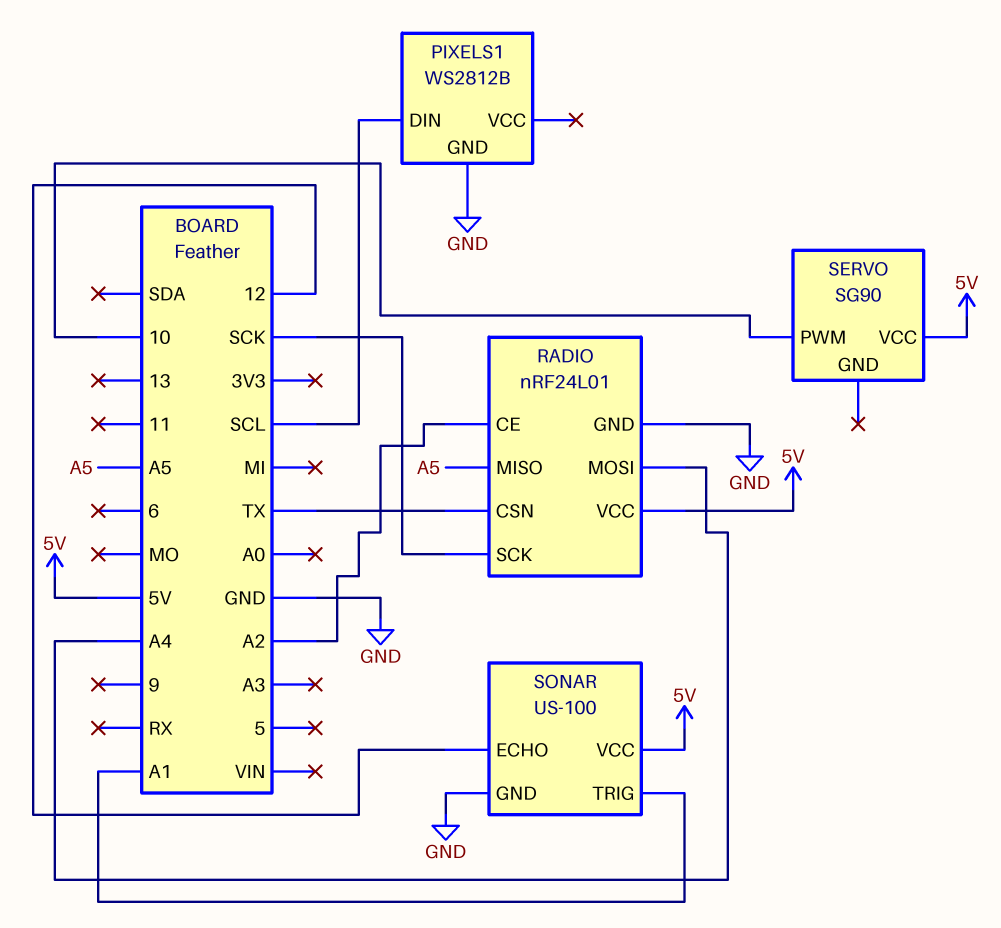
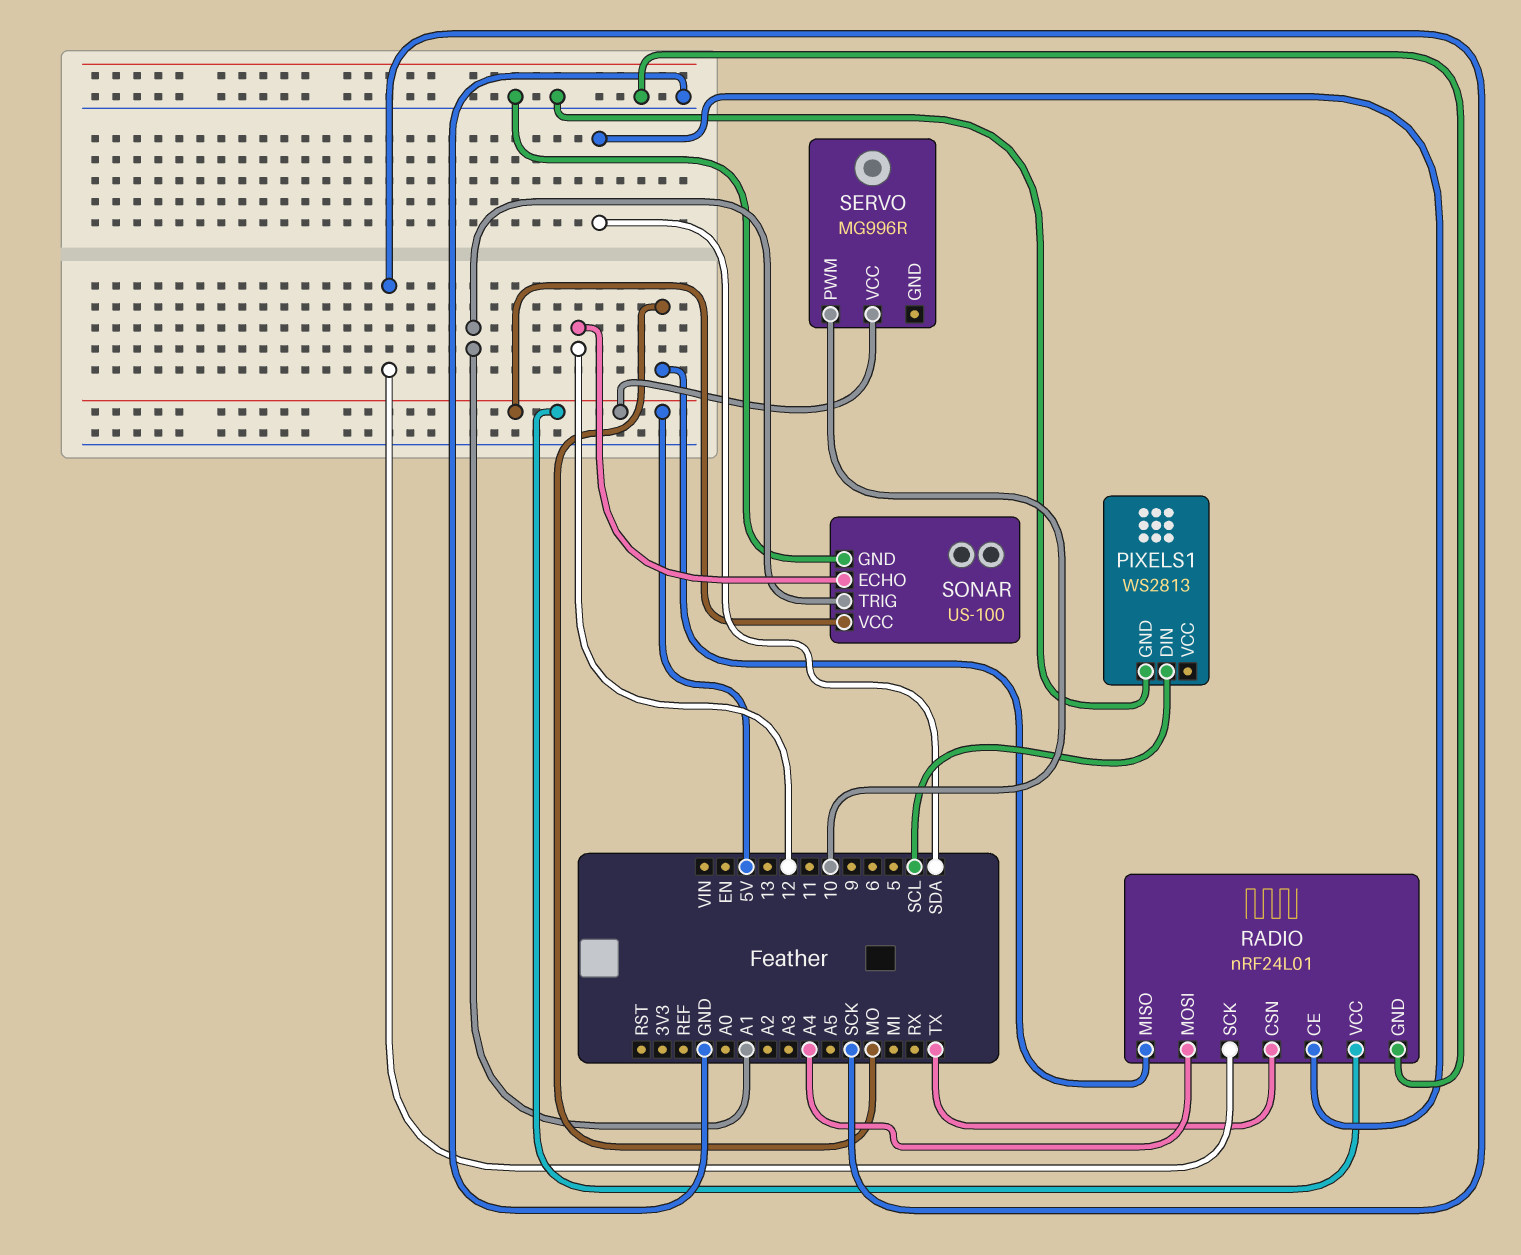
PIXELS1: WS2812B -> WS2813
RADIO pin CE: A2 -> SDA
RADIO pin MISO: A5 -> MO
SERVO: SG90 -> MG996R

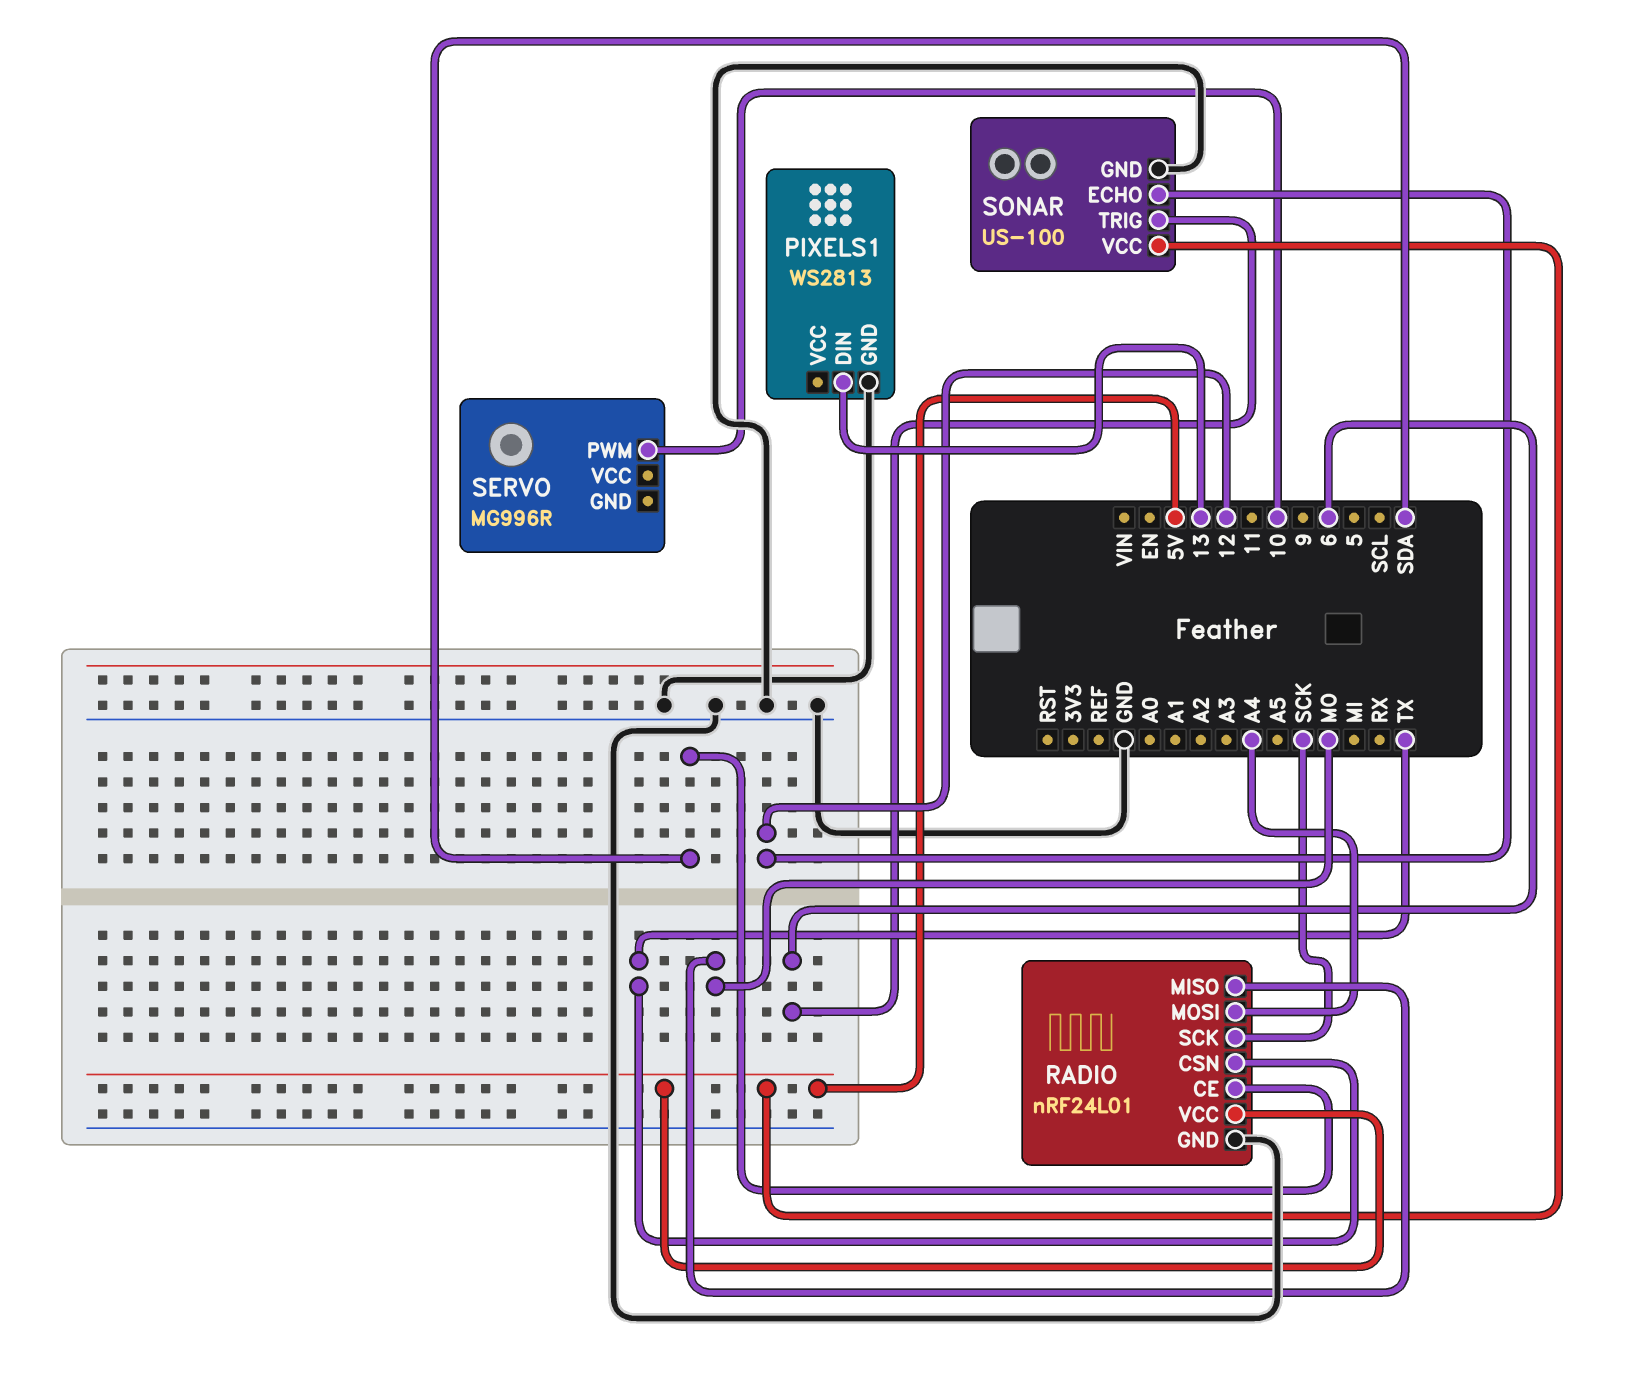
PIXELS1 pin DIN: SCL -> 13
SERVO pin VCC: 5V -> none
SONAR pin TRIG: A1 -> 6

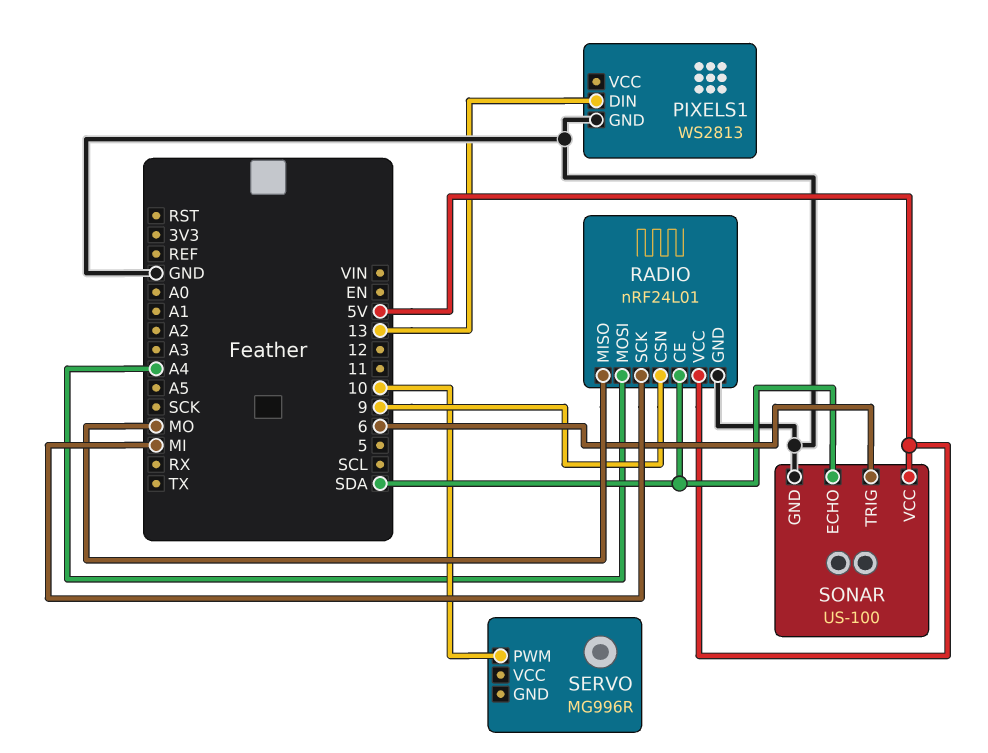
RADIO pin CSN: TX -> 9
RADIO pin SCK: SCK -> MI
SONAR pin ECHO: 12 -> SDA

